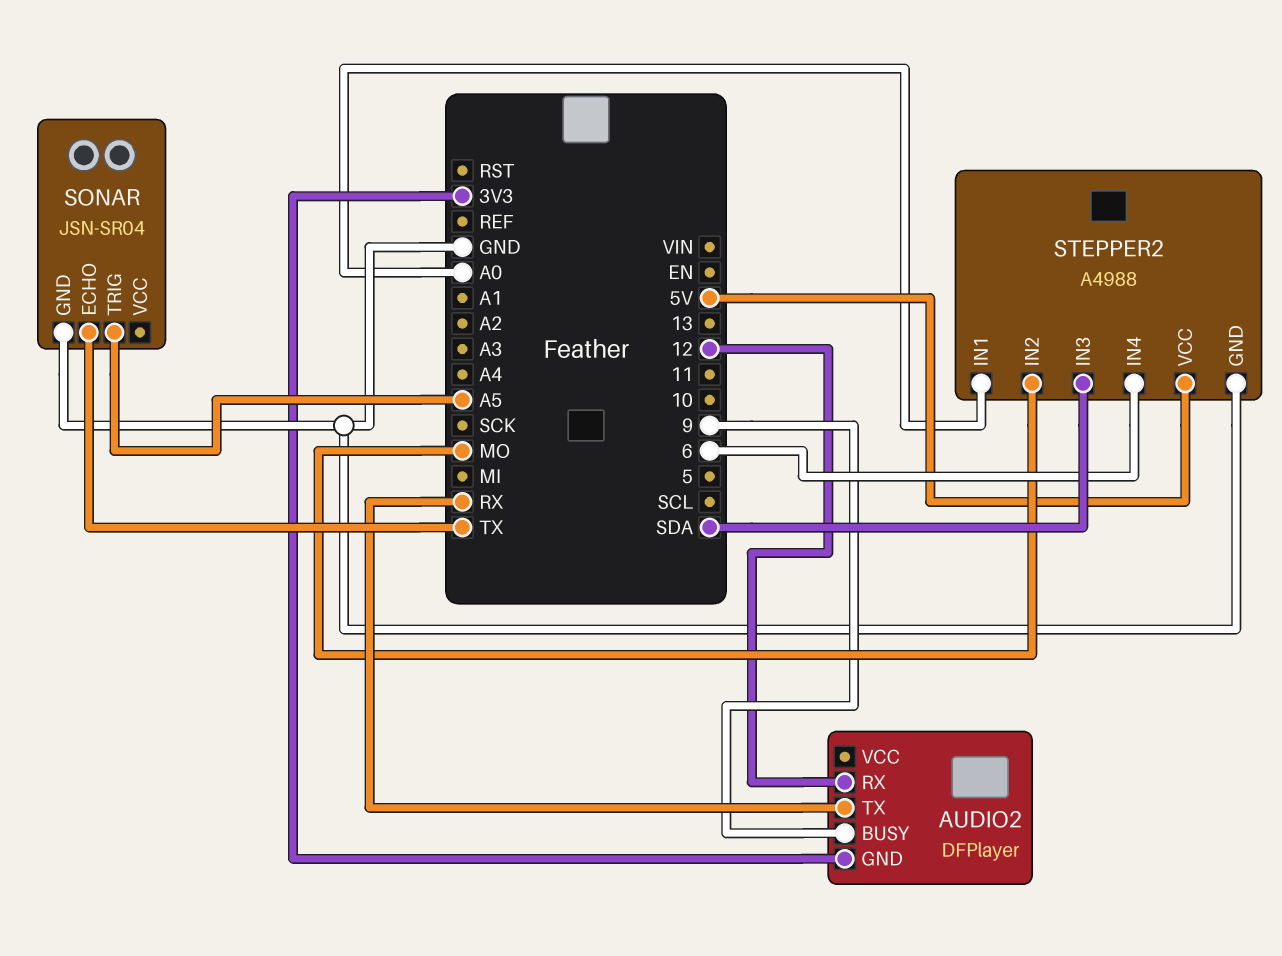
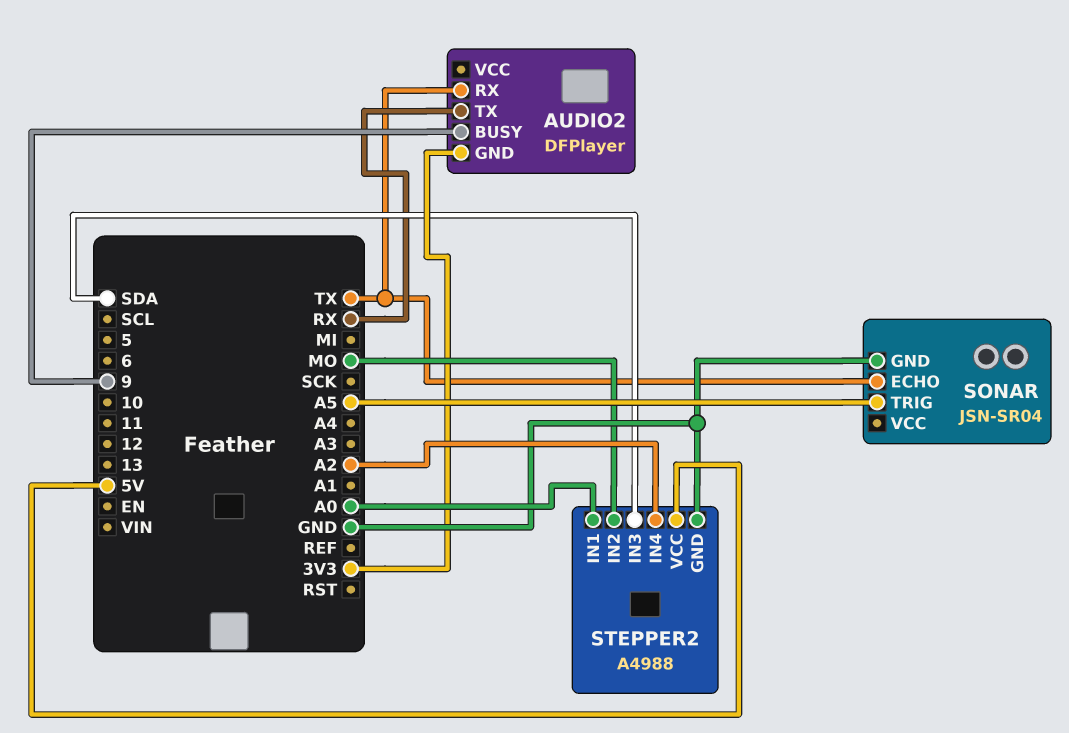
AUDIO2 pin RX: 12 -> TX
STEPPER2 pin IN4: 6 -> A2

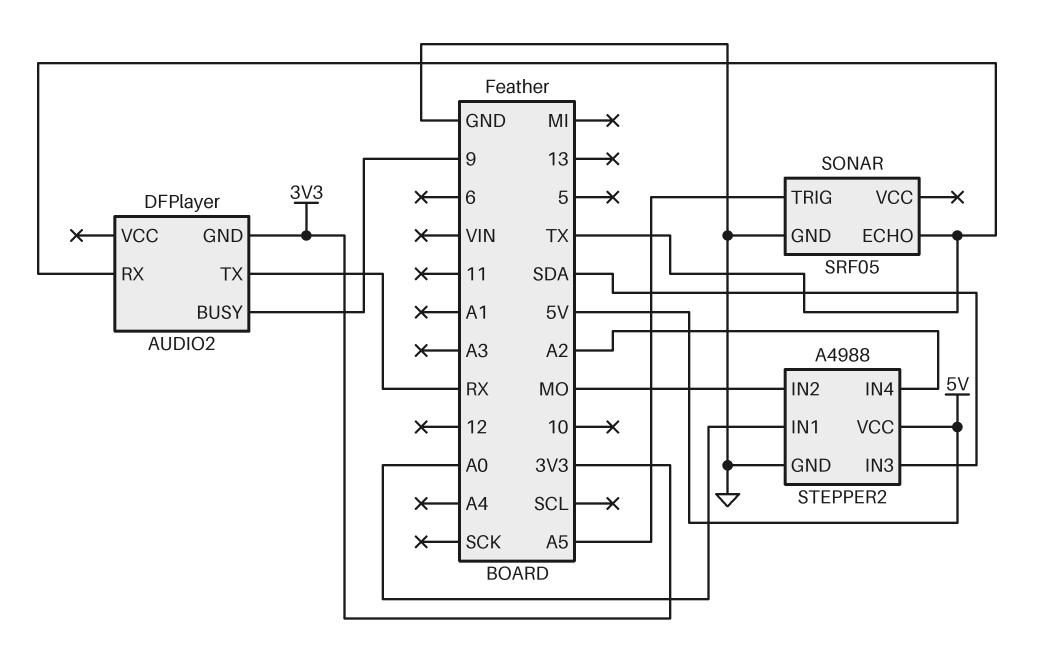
SONAR: JSN-SR04 -> SRF05

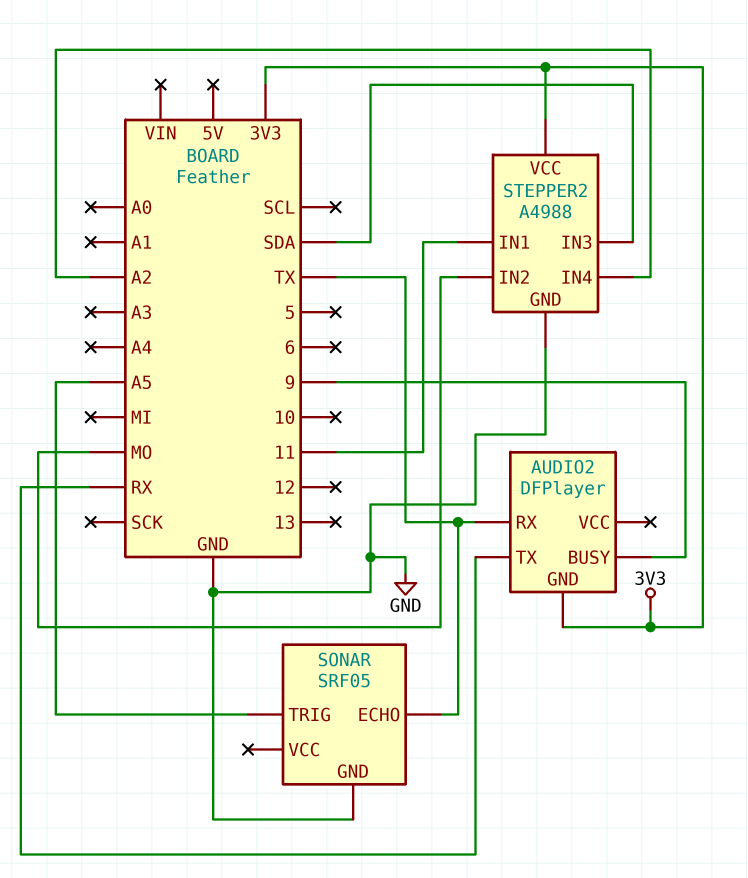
STEPPER2 pin IN1: A0 -> 11
STEPPER2 pin VCC: 5V -> 3V3

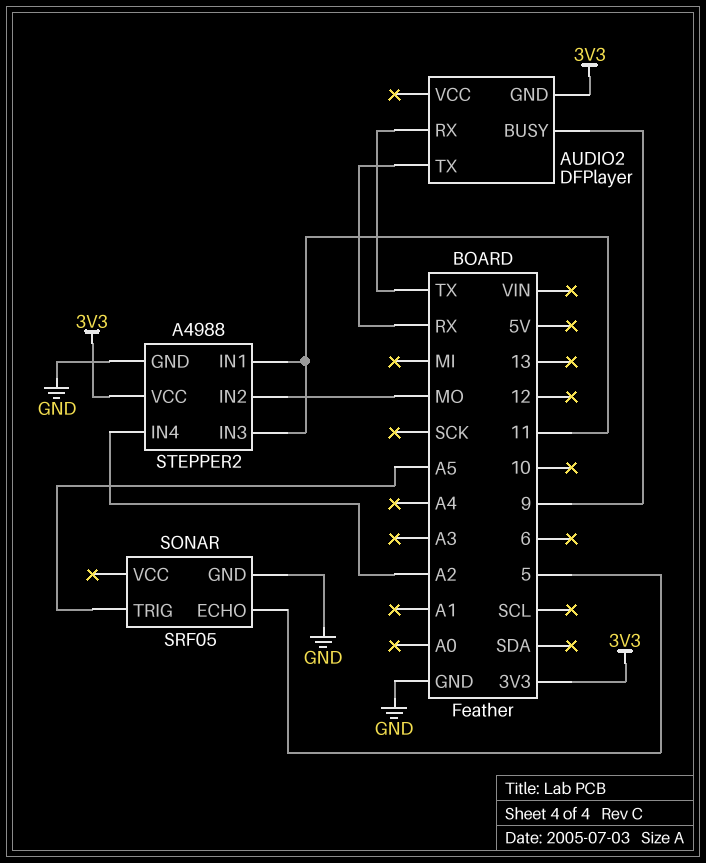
SONAR pin ECHO: TX -> 5
STEPPER2 pin IN3: SDA -> 11

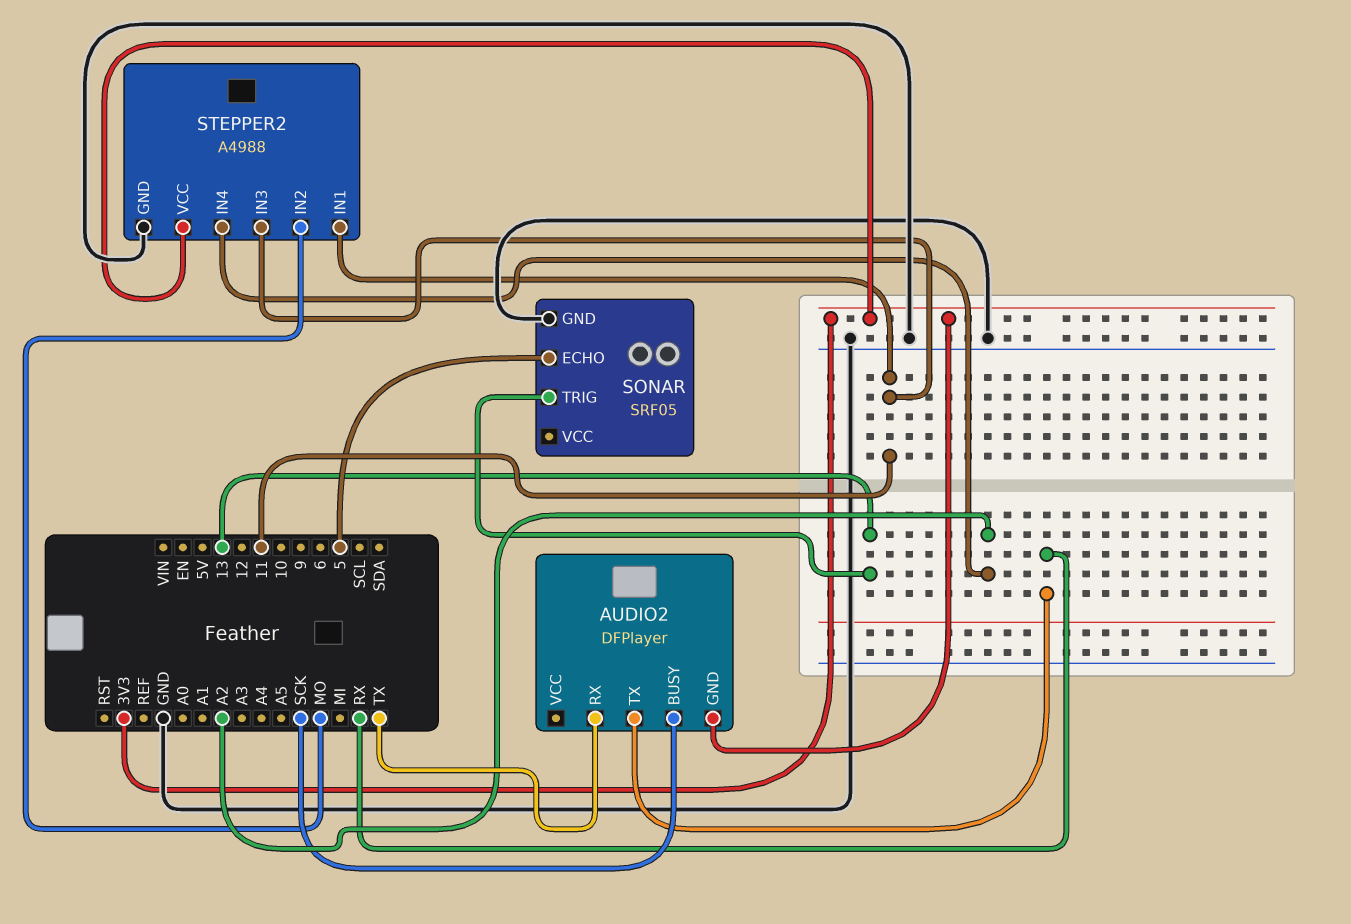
AUDIO2 pin BUSY: 9 -> SCK
SONAR pin TRIG: A5 -> 13

